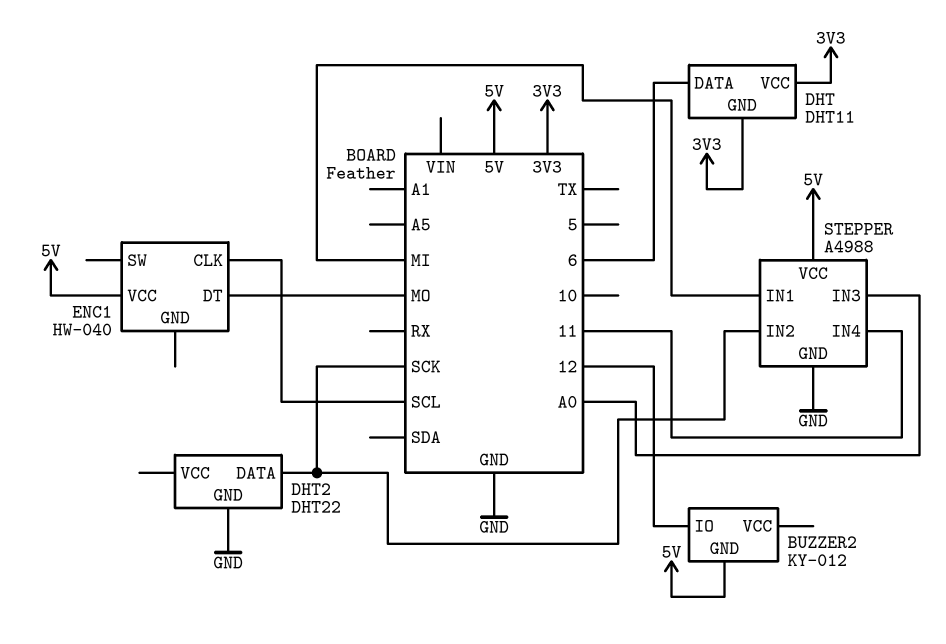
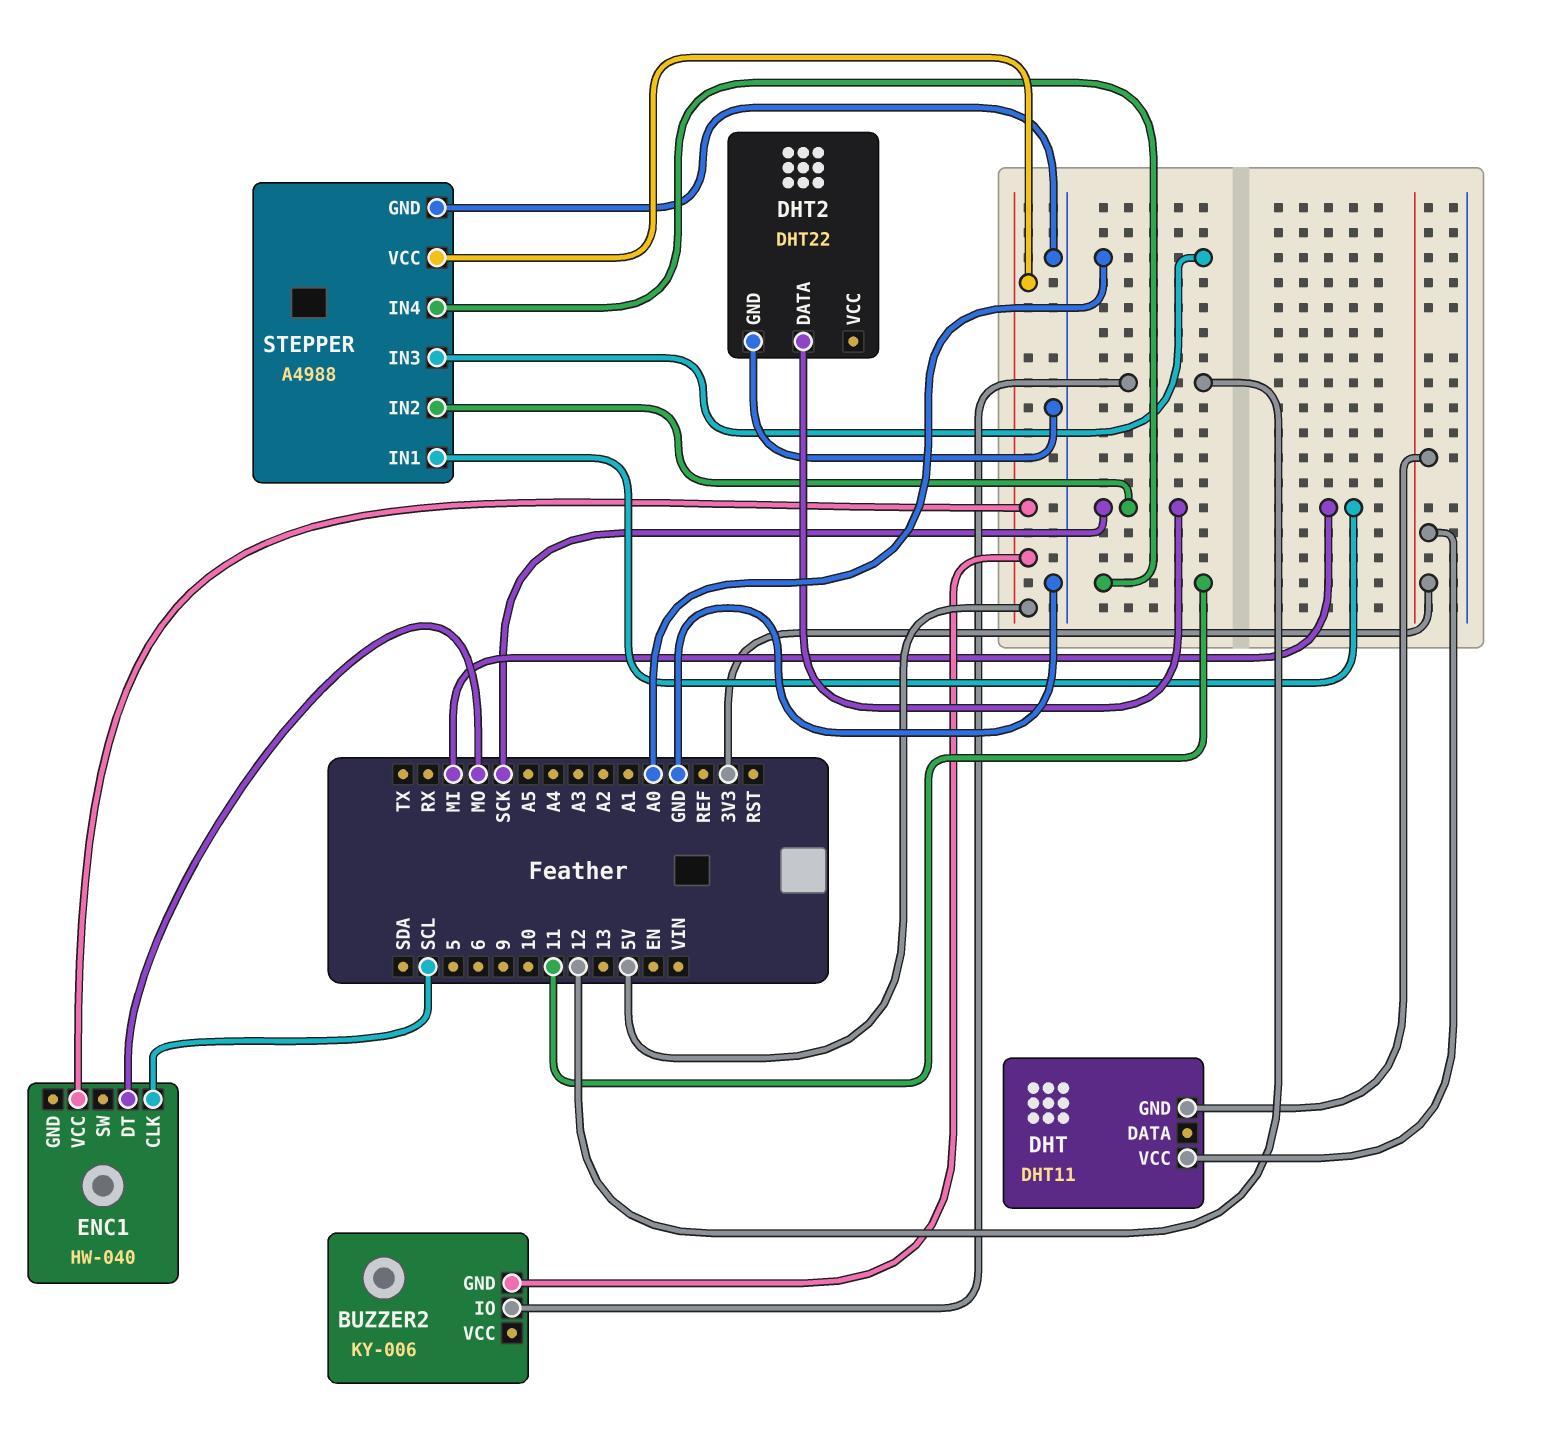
BUZZER2: KY-012 -> KY-006
DHT pin DATA: 6 -> none

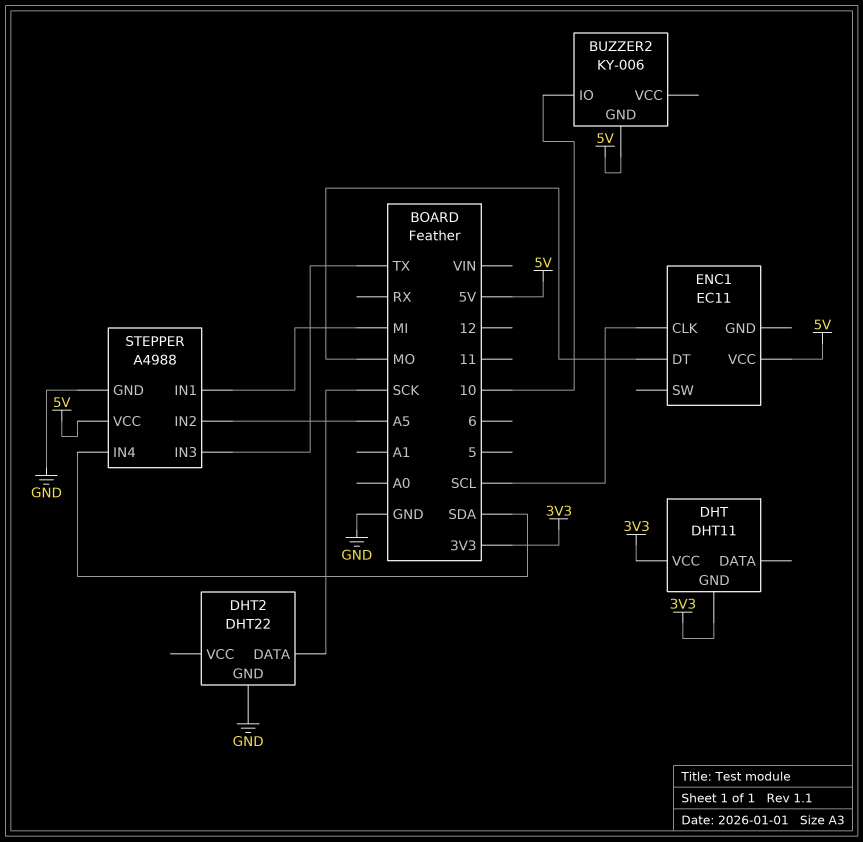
BUZZER2 pin IO: 12 -> 10
ENC1: HW-040 -> EC11
STEPPER pin IN2: SCK -> A5
STEPPER pin IN3: A0 -> TX
STEPPER pin IN4: 11 -> SDA

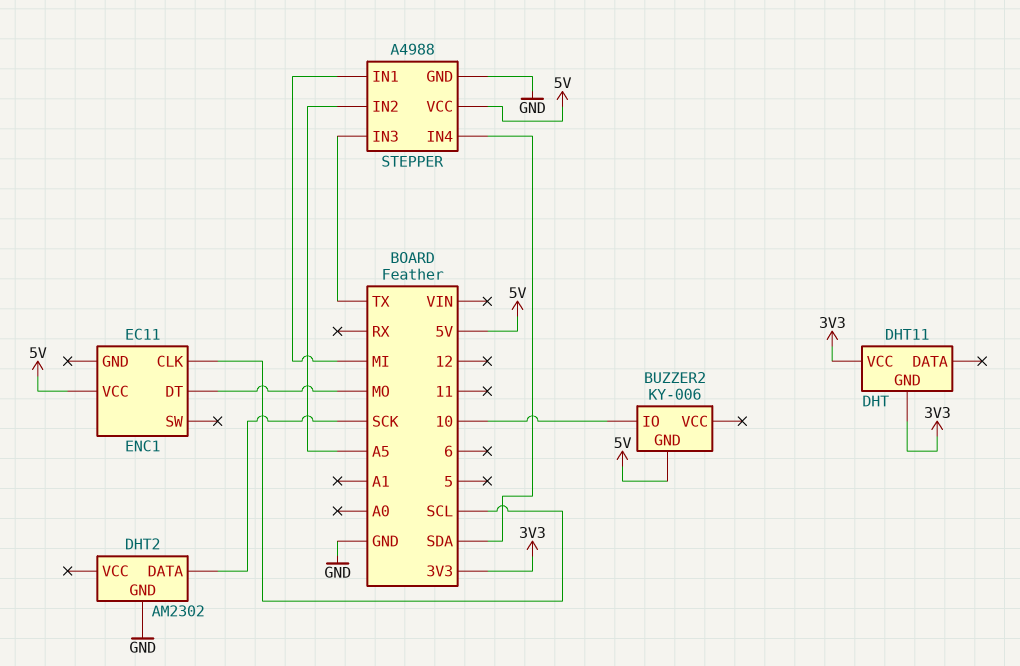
DHT2: DHT22 -> AM2302

